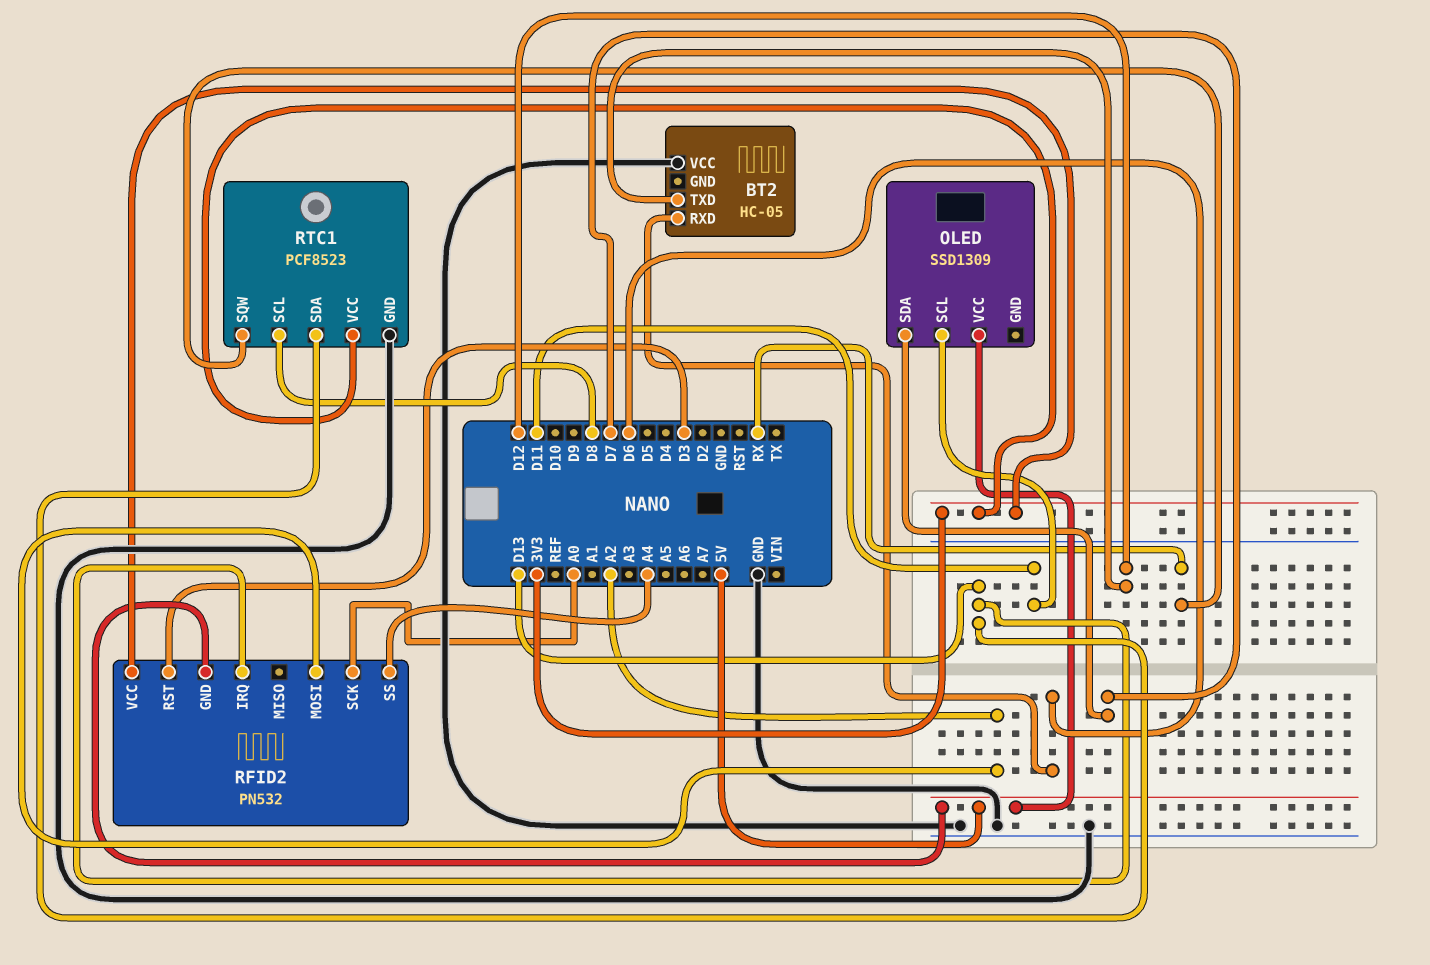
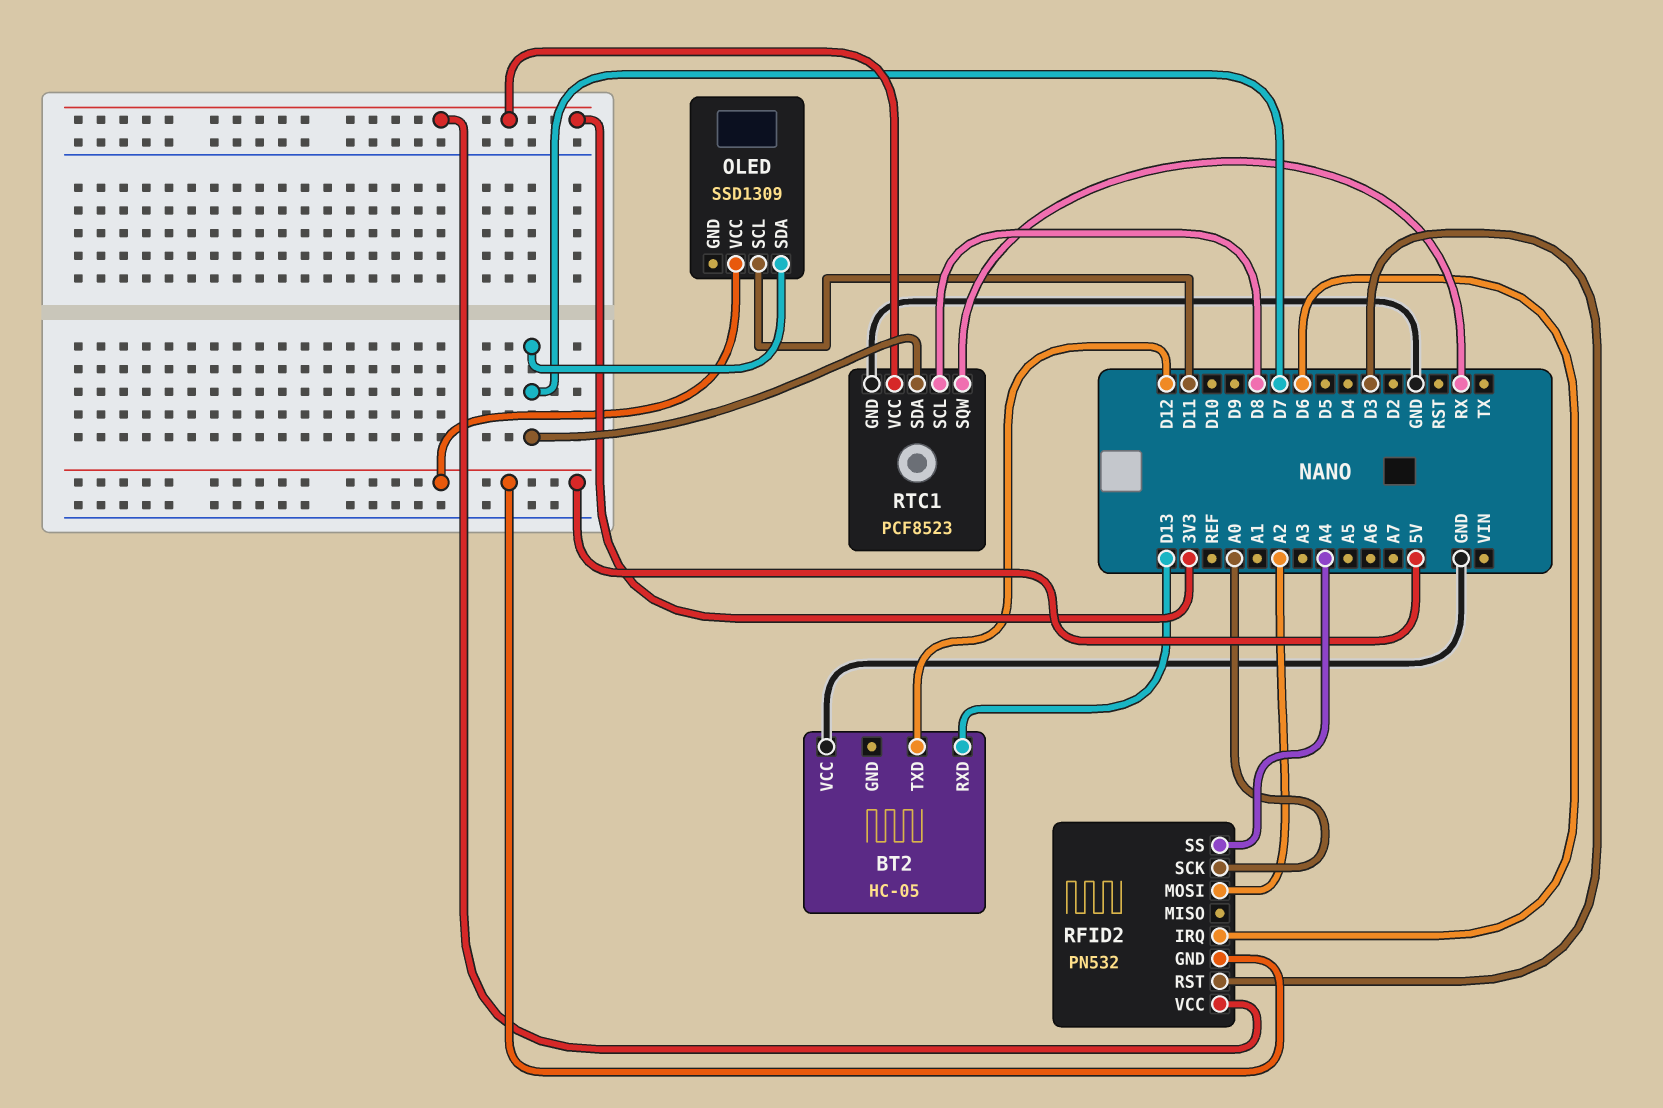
BT2 pin RXD: D6 -> D13
RFID2 pin IRQ: D13 -> D6
RTC1 pin SDA: D13 -> D7

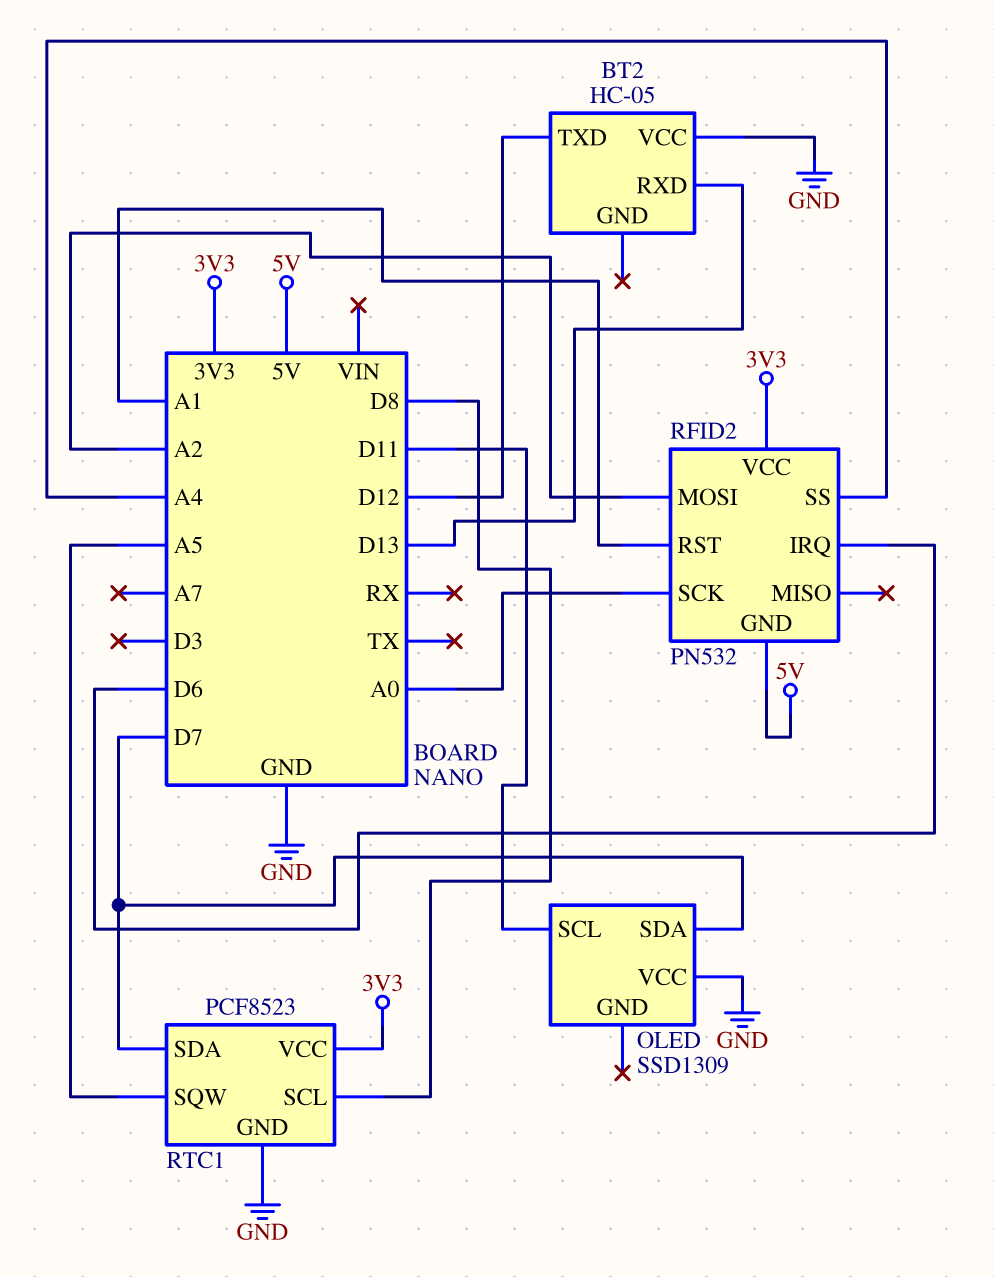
OLED pin VCC: 5V -> GND
RFID2 pin RST: D3 -> A1
RTC1 pin SQW: RX -> A5

